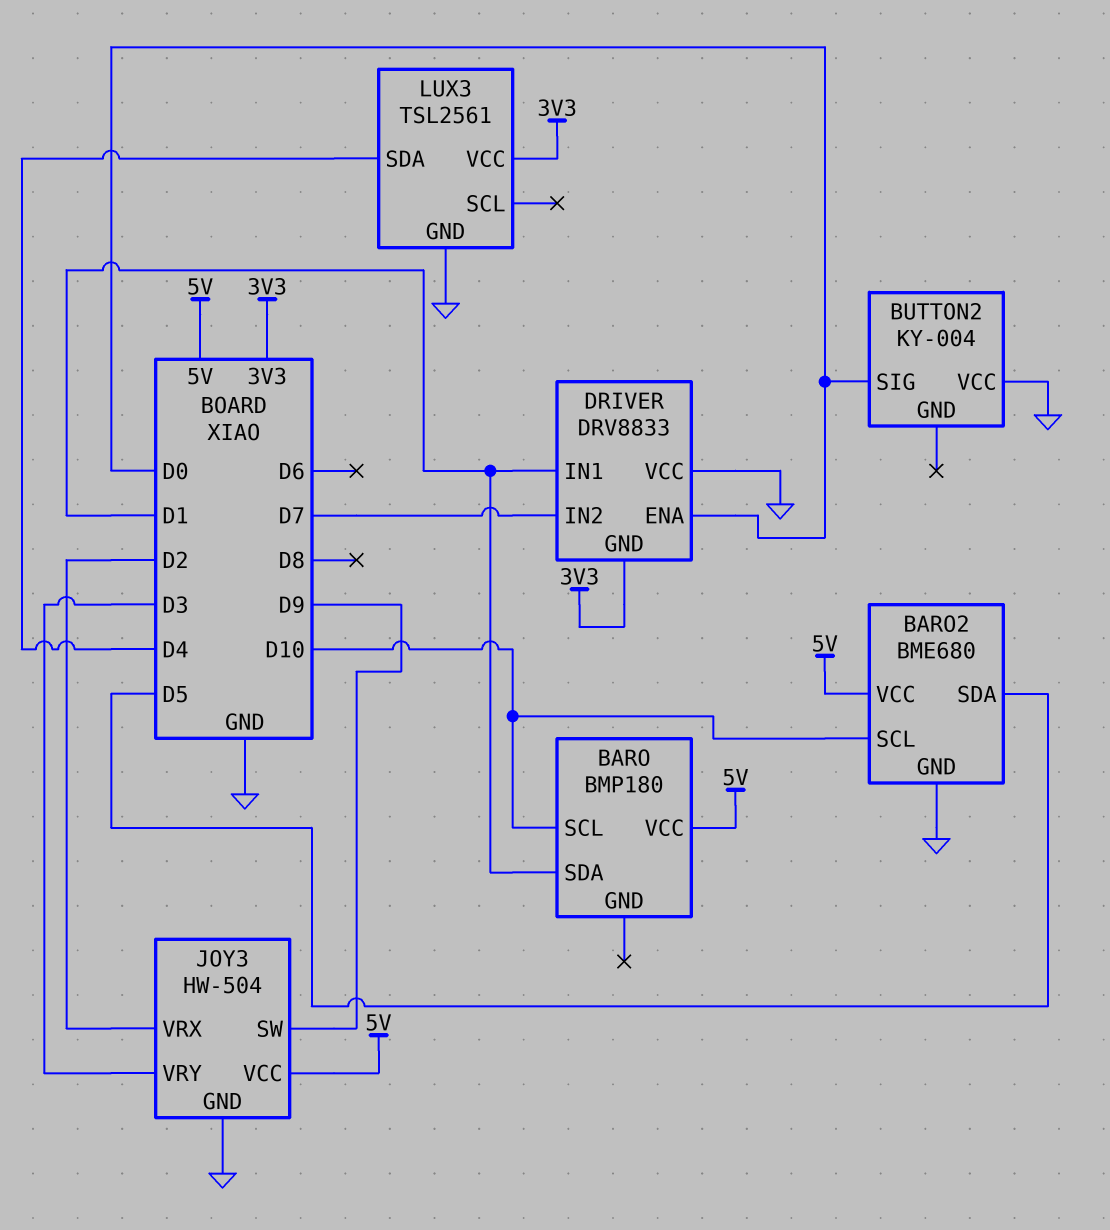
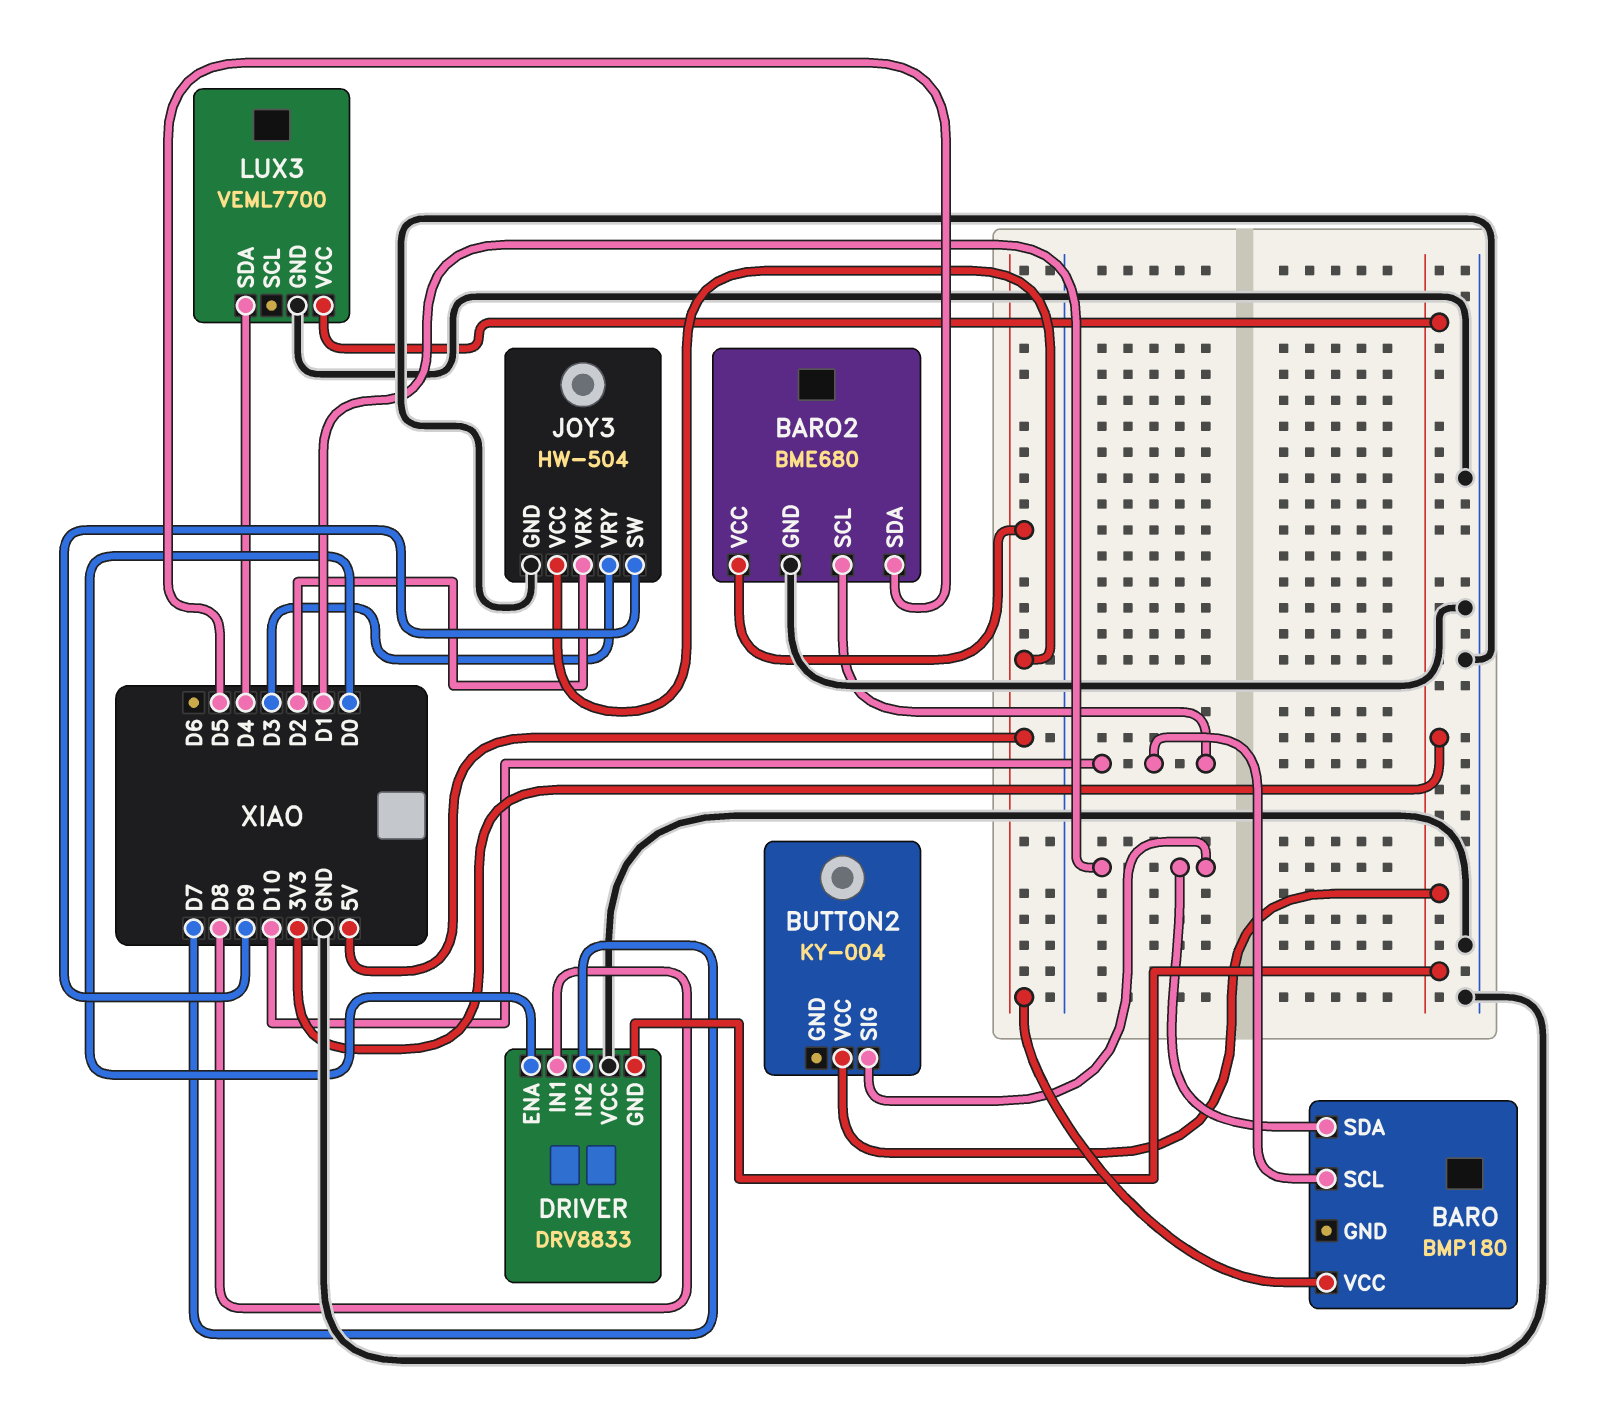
BUTTON2 pin SIG: D0 -> D1
BUTTON2 pin VCC: GND -> 3V3
DRIVER pin IN1: D1 -> D8
LUX3: TSL2561 -> VEML7700

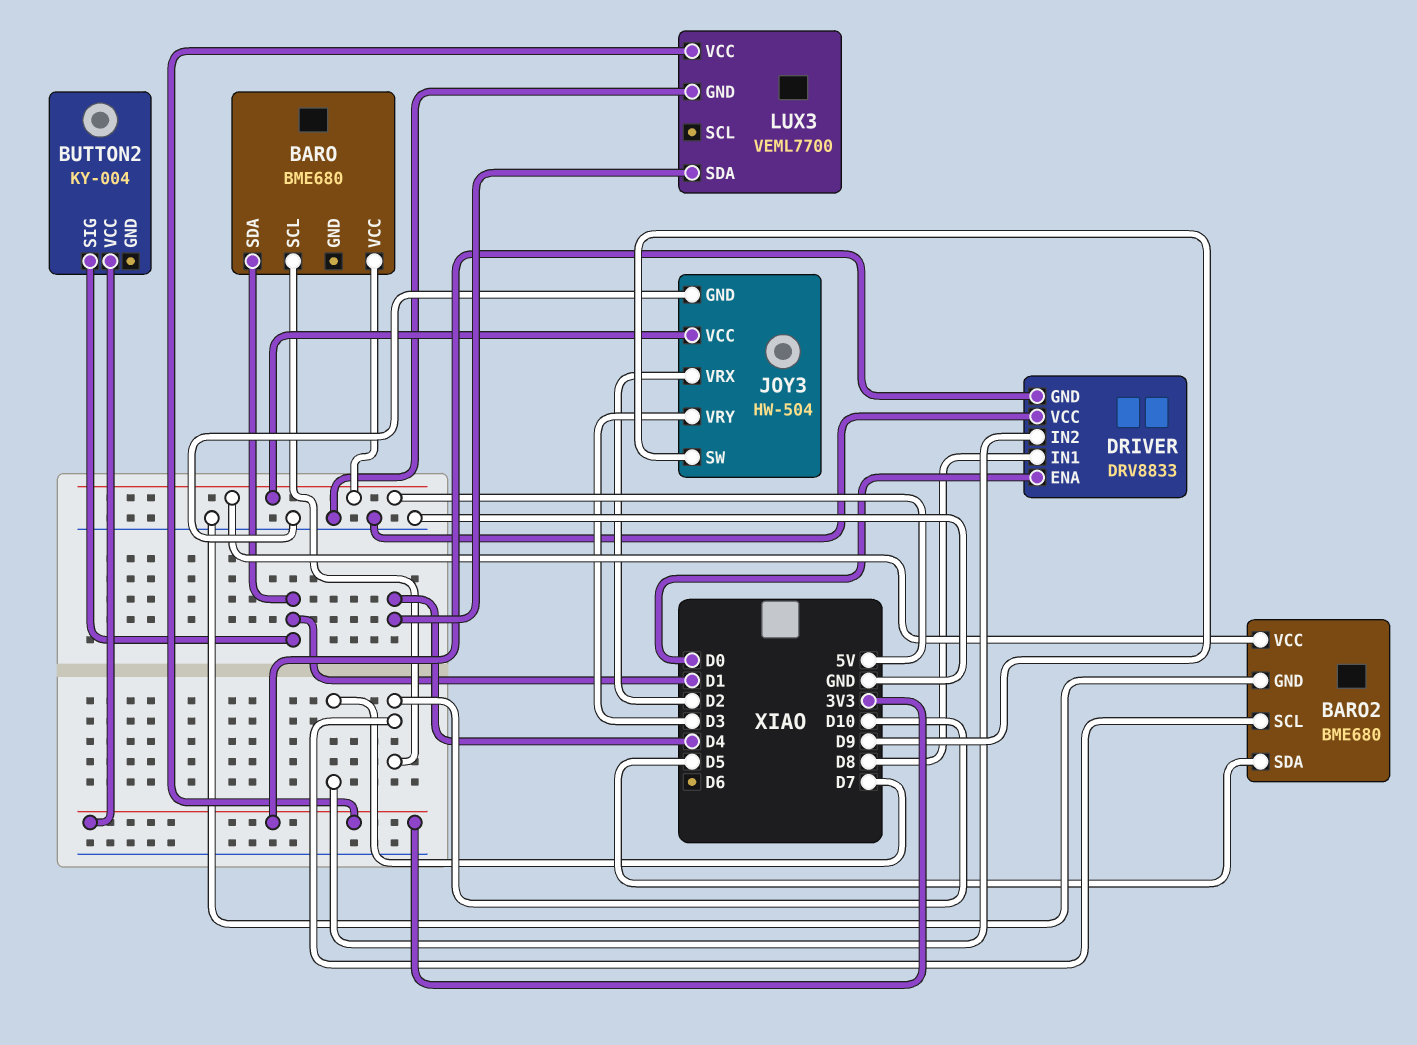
BARO: BMP180 -> BME680

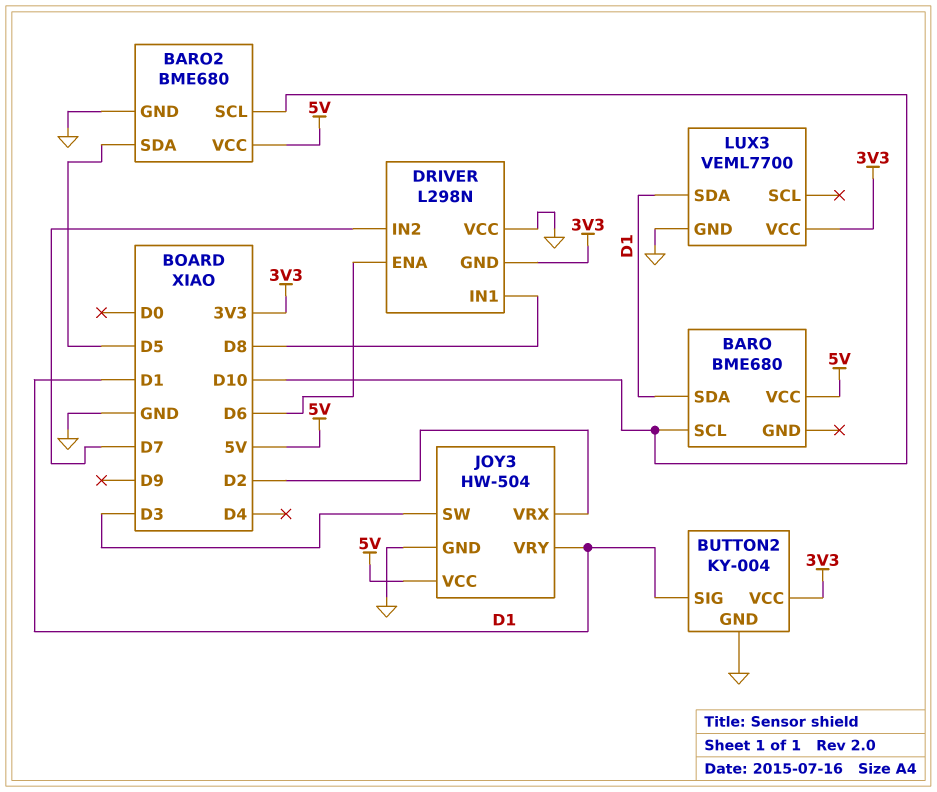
BUTTON2 pin GND: none -> GND
DRIVER: DRV8833 -> L298N
DRIVER pin ENA: D0 -> D6
JOY3 pin SW: D9 -> D3
JOY3 pin VRY: D3 -> D1
LUX3 pin SDA: D4 -> D1

